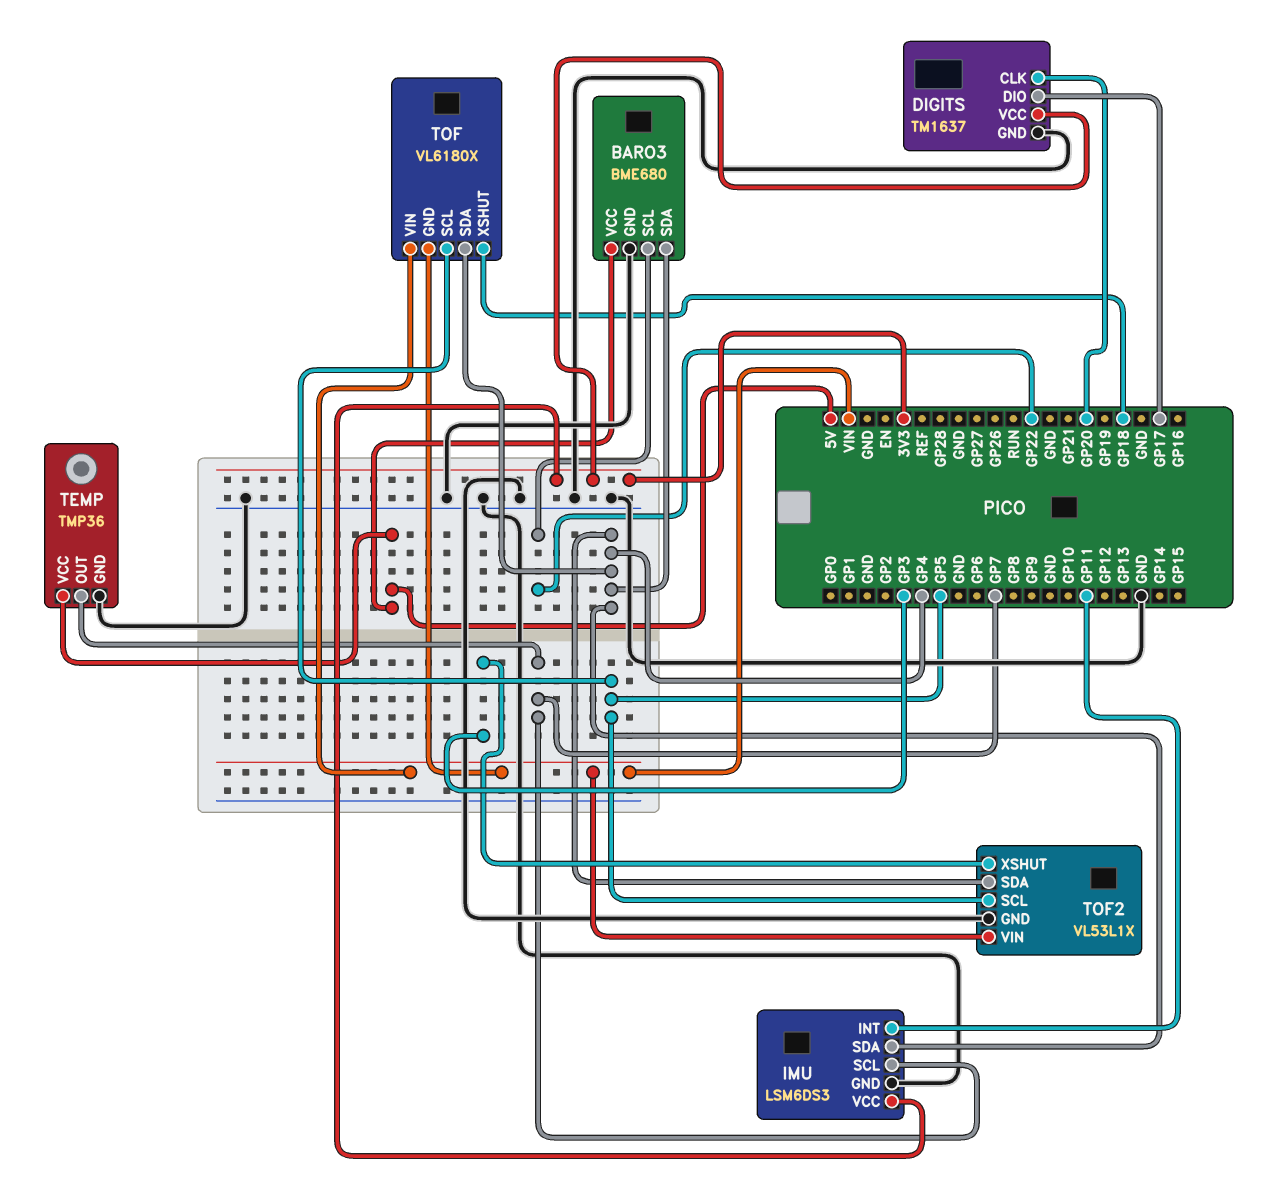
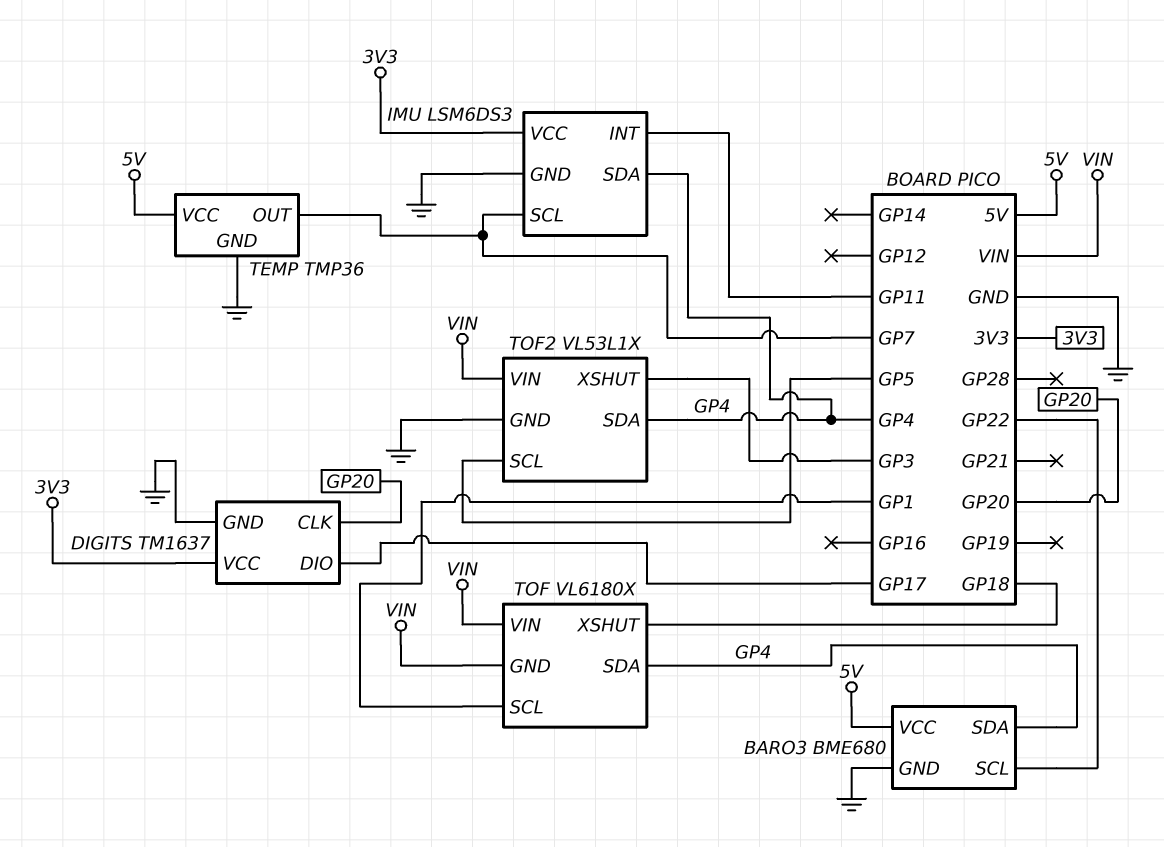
TOF pin SCL: GP5 -> GP1

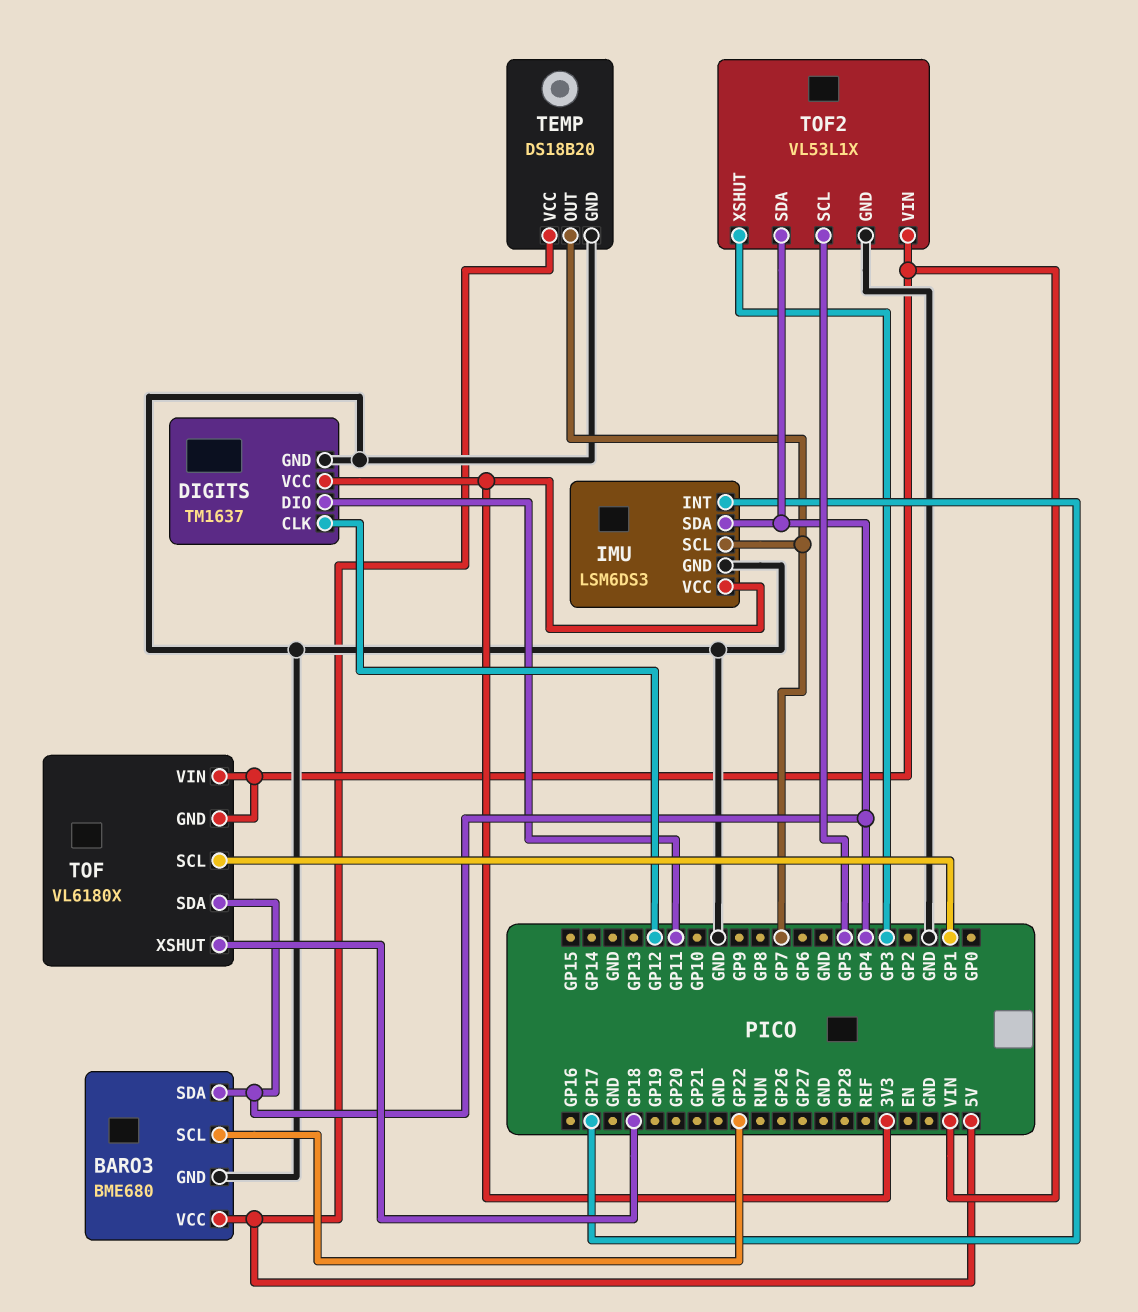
DIGITS pin CLK: GP20 -> GP12
DIGITS pin DIO: GP17 -> GP11
IMU pin INT: GP11 -> GP17
TEMP: TMP36 -> DS18B20

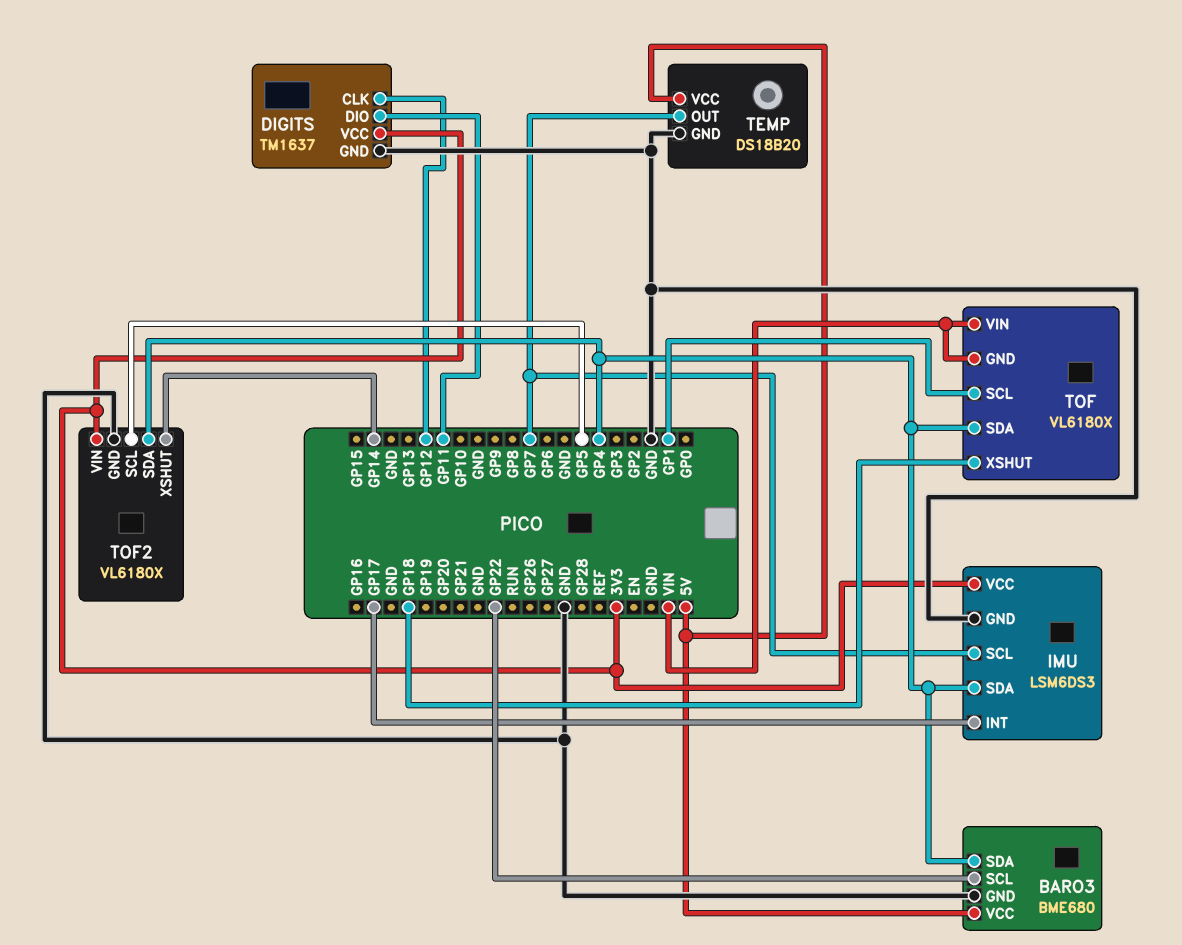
TOF2: VL53L1X -> VL6180X
TOF2 pin VIN: VIN -> 3V3
TOF2 pin XSHUT: GP3 -> GP14

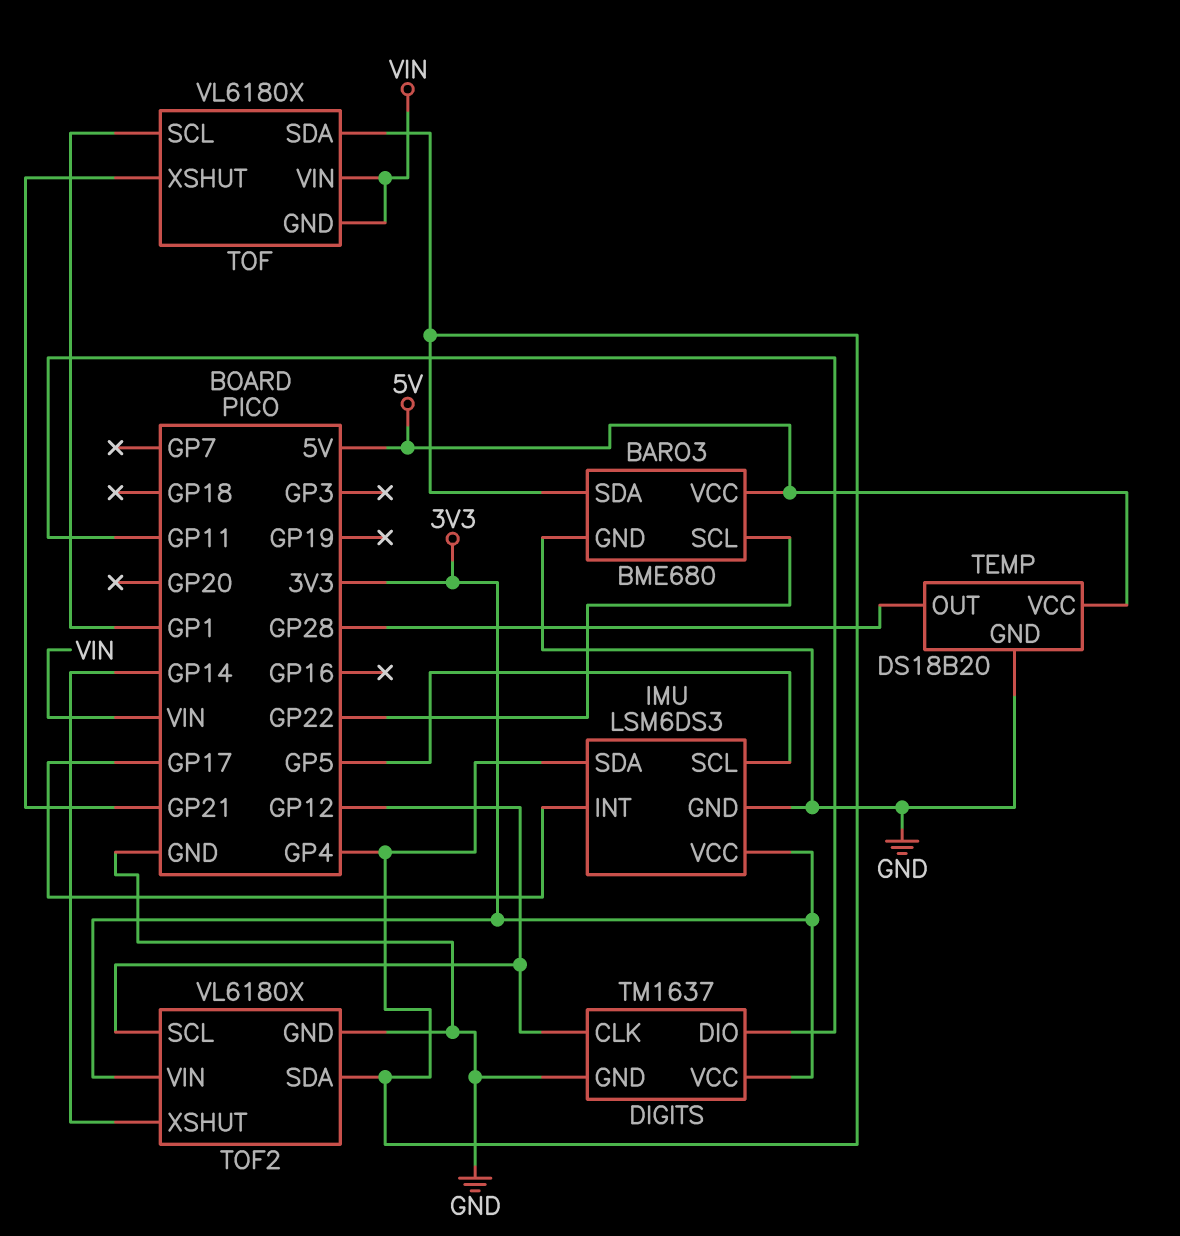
IMU pin SCL: GP7 -> GP5
TEMP pin OUT: GP7 -> GP28
TOF pin XSHUT: GP18 -> GP21
TOF2 pin SCL: GP5 -> GP12

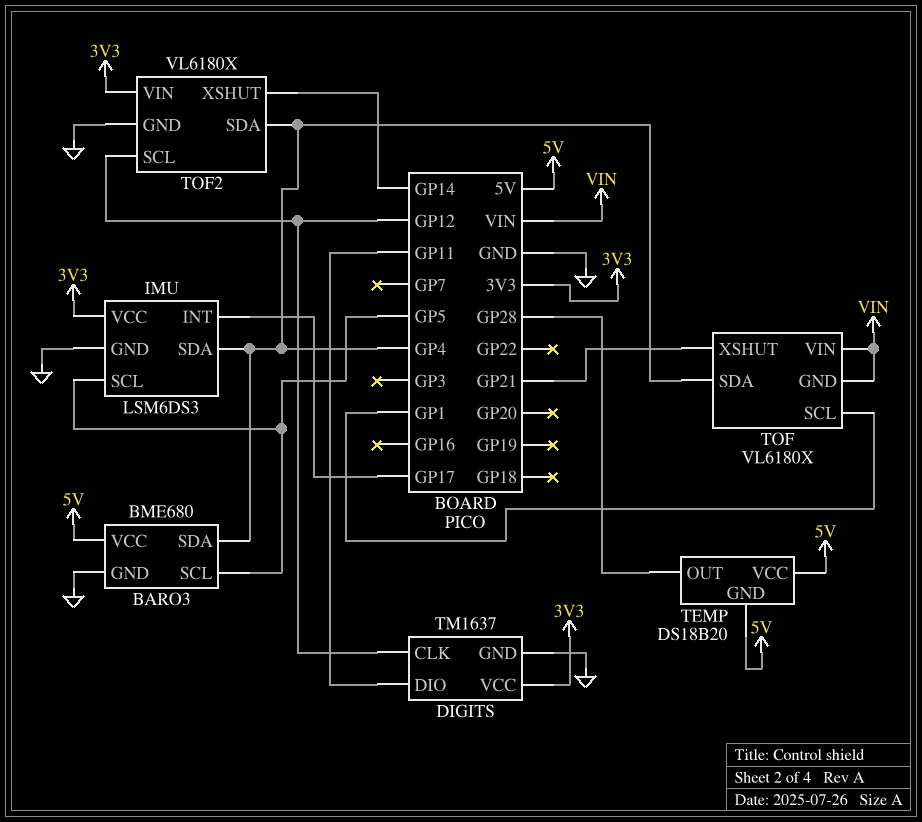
BARO3 pin SCL: GP22 -> GP5
TEMP pin GND: GND -> 5V

